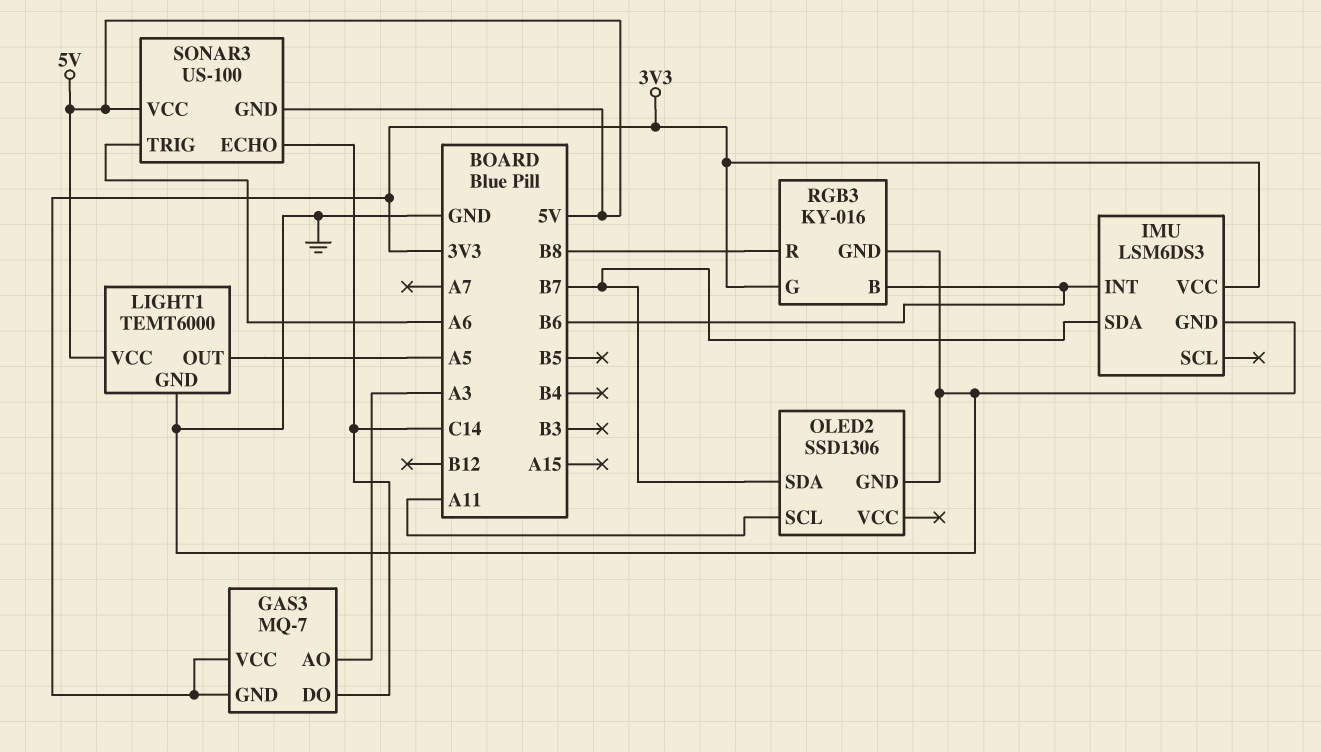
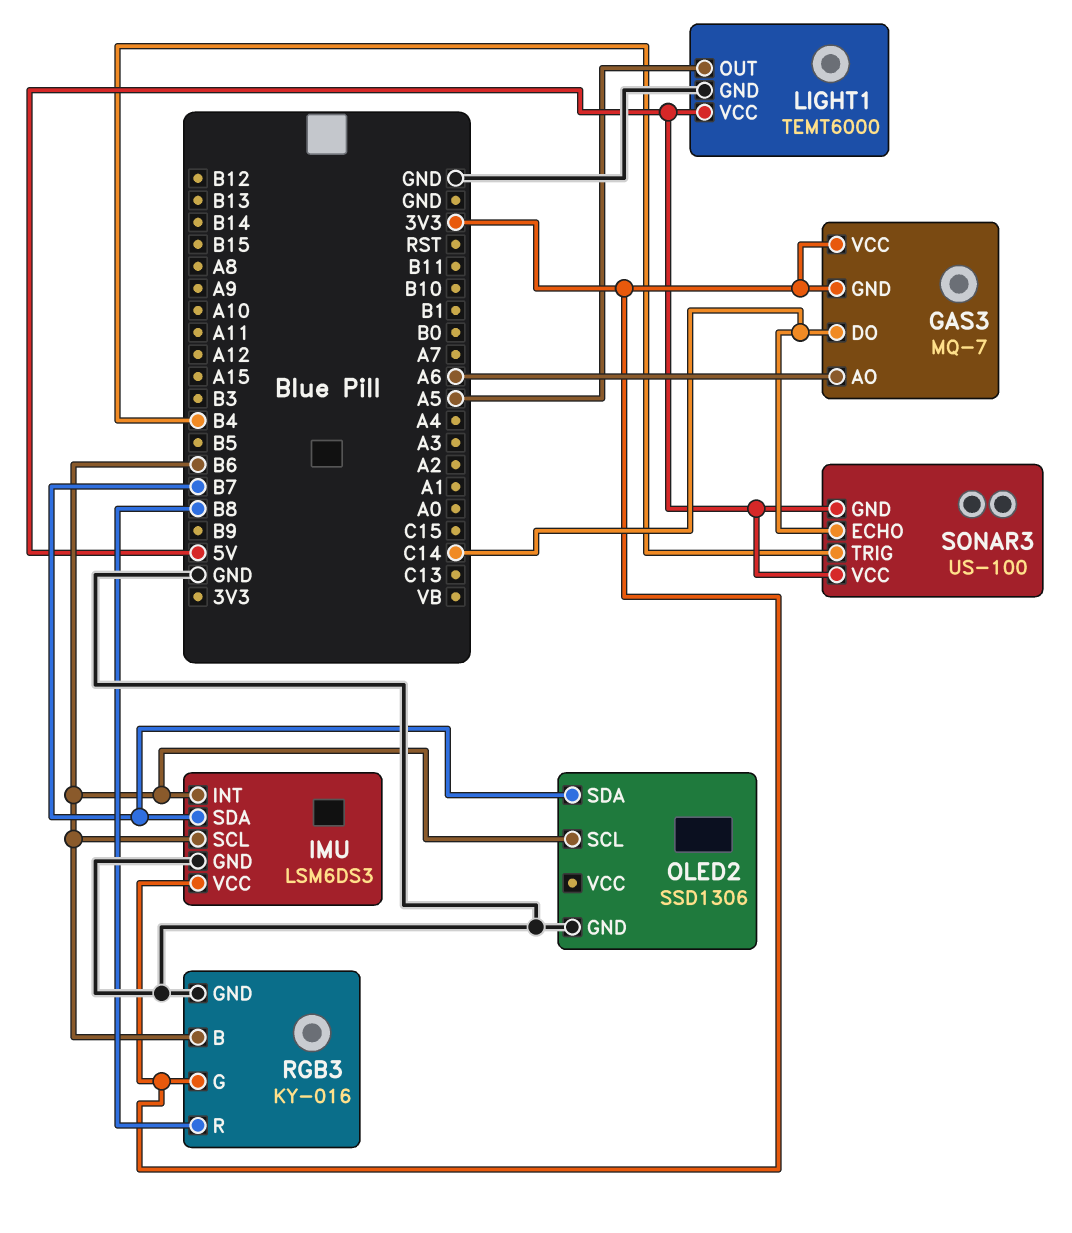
GAS3 pin AO: A3 -> A6
IMU pin SCL: none -> B6
OLED2 pin SCL: A11 -> B6
SONAR3 pin TRIG: A6 -> B4

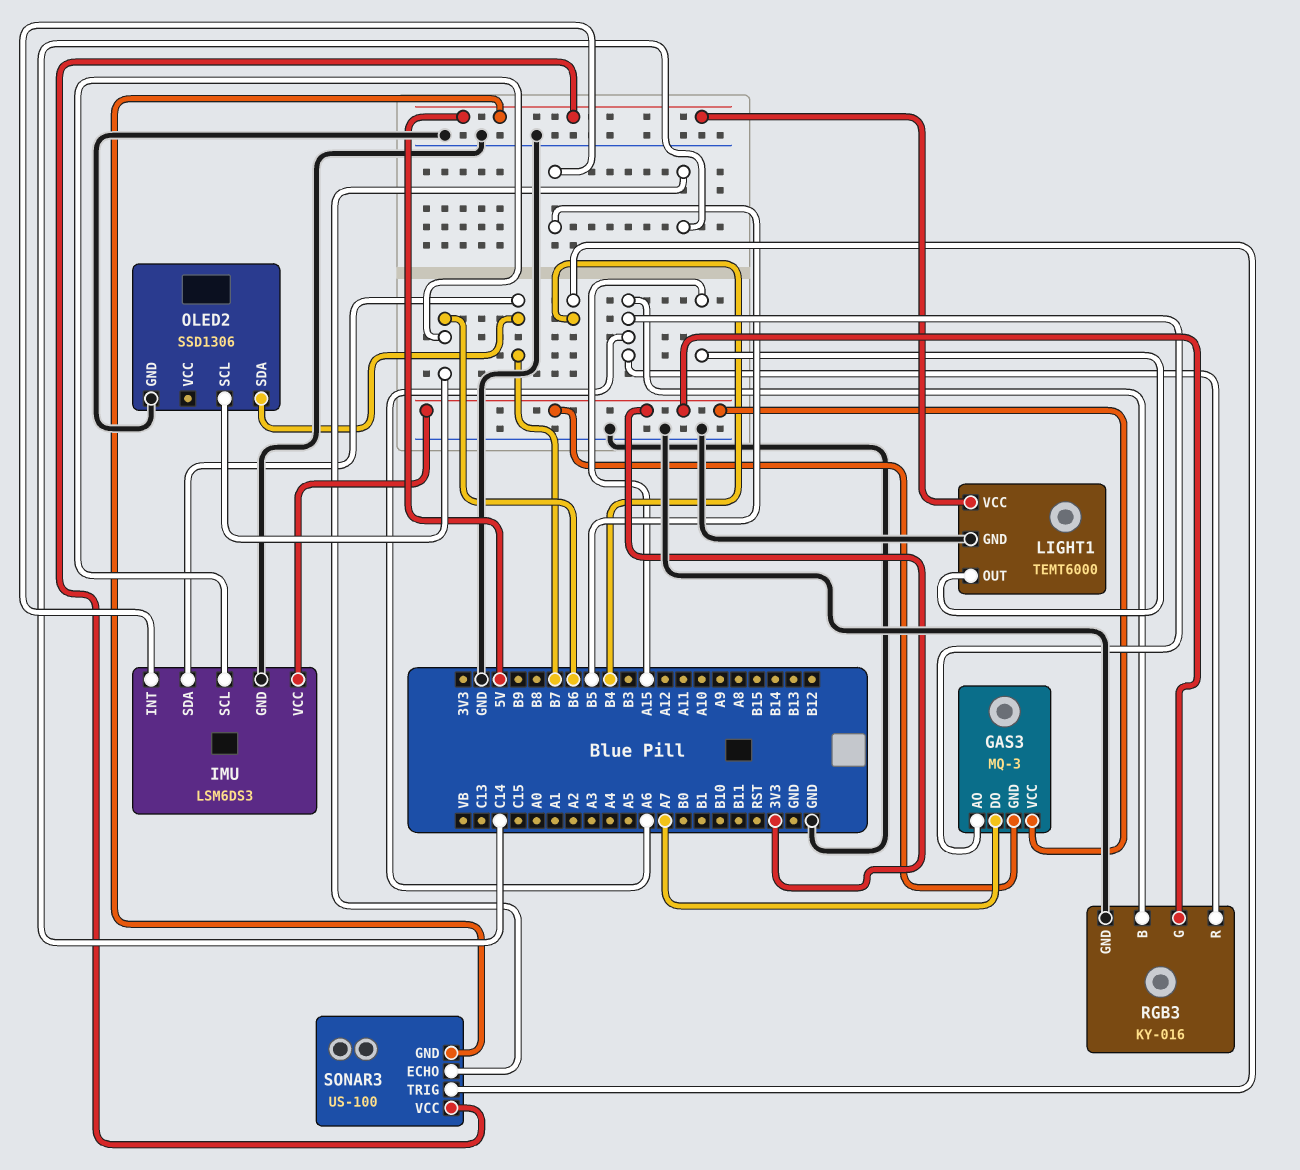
GAS3: MQ-7 -> MQ-3
GAS3 pin DO: C14 -> A7
IMU pin INT: B6 -> B5
LIGHT1 pin OUT: A5 -> A15
RGB3 pin B: B6 -> A6
RGB3 pin R: B8 -> A6

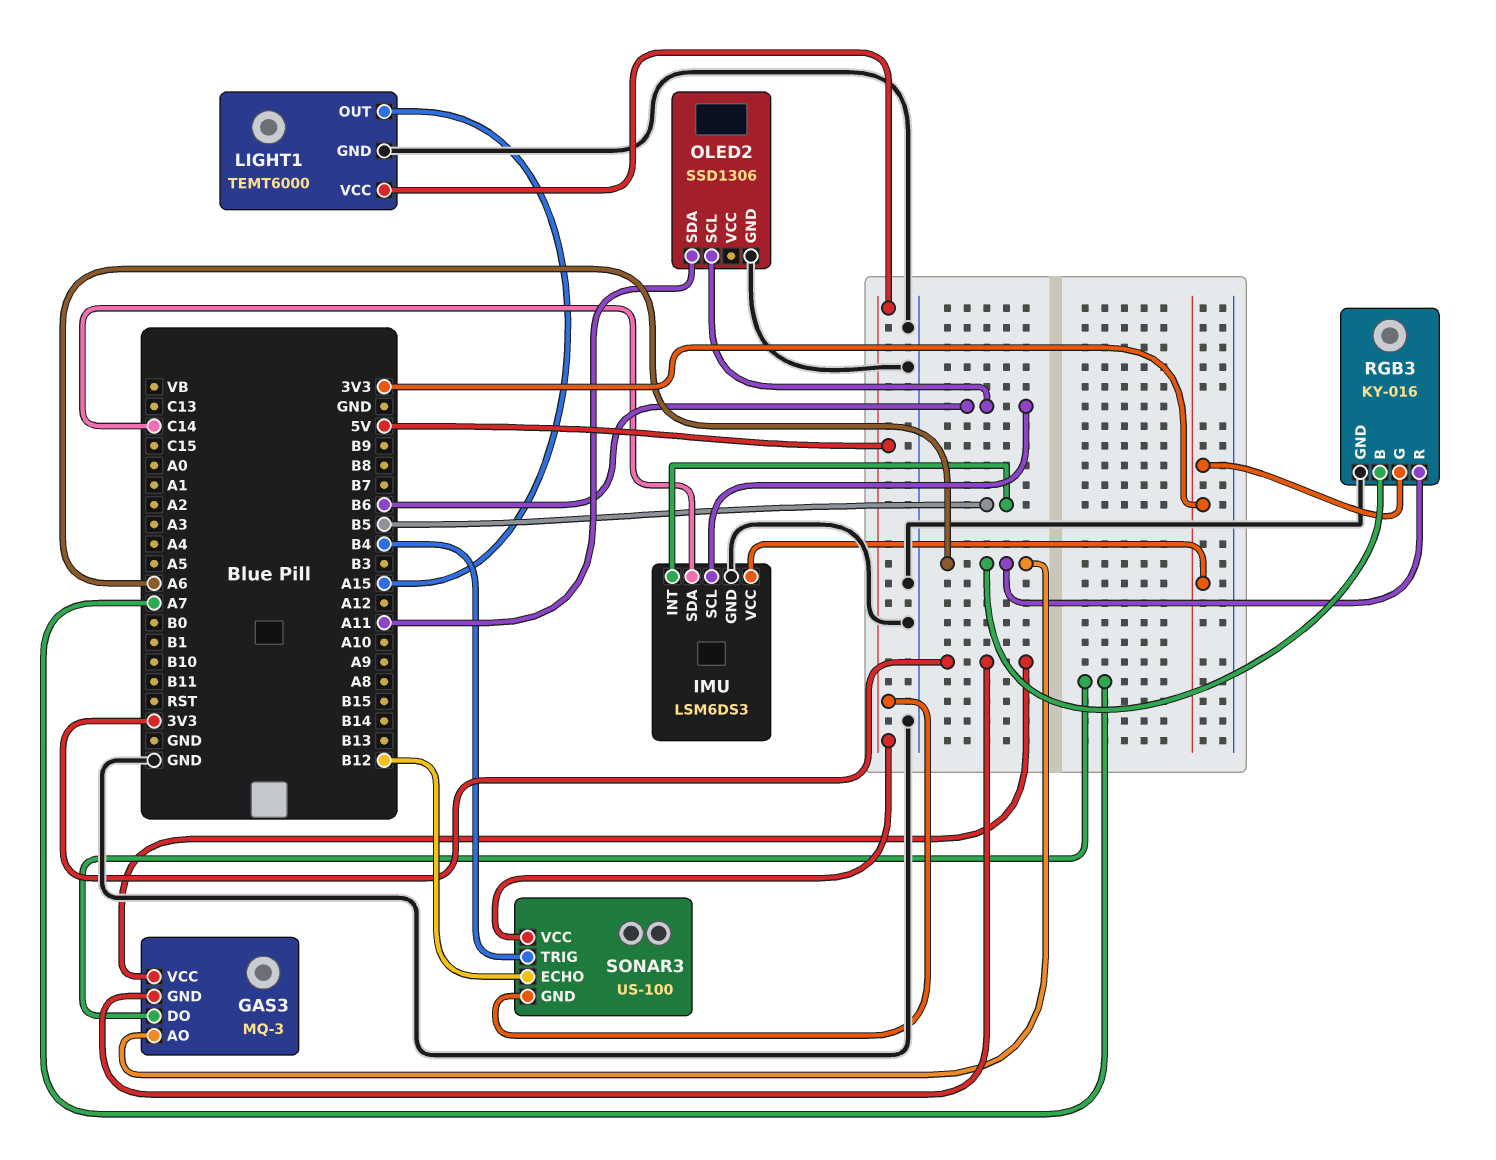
IMU pin SDA: B7 -> C14
OLED2 pin SDA: B7 -> A11
SONAR3 pin ECHO: C14 -> B12

